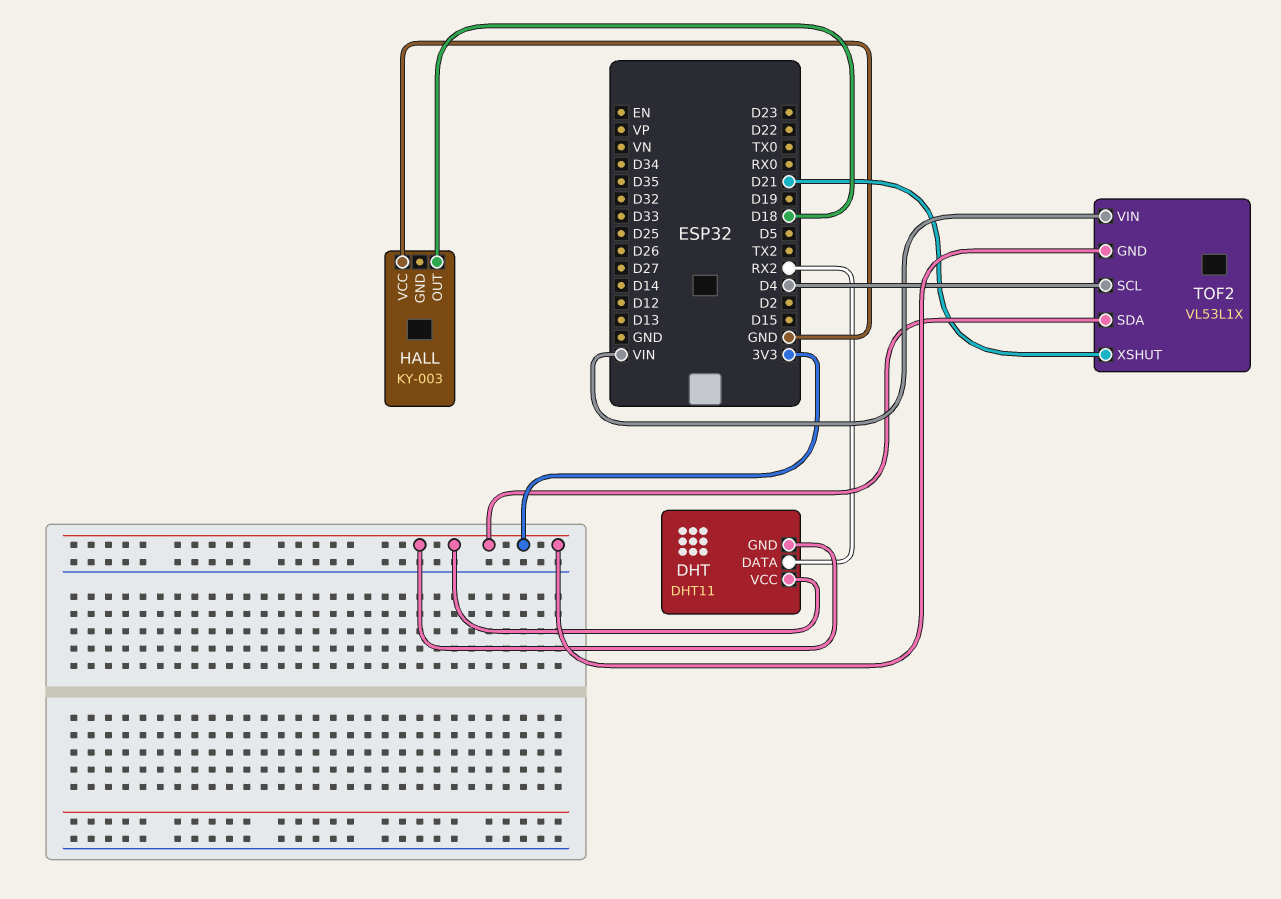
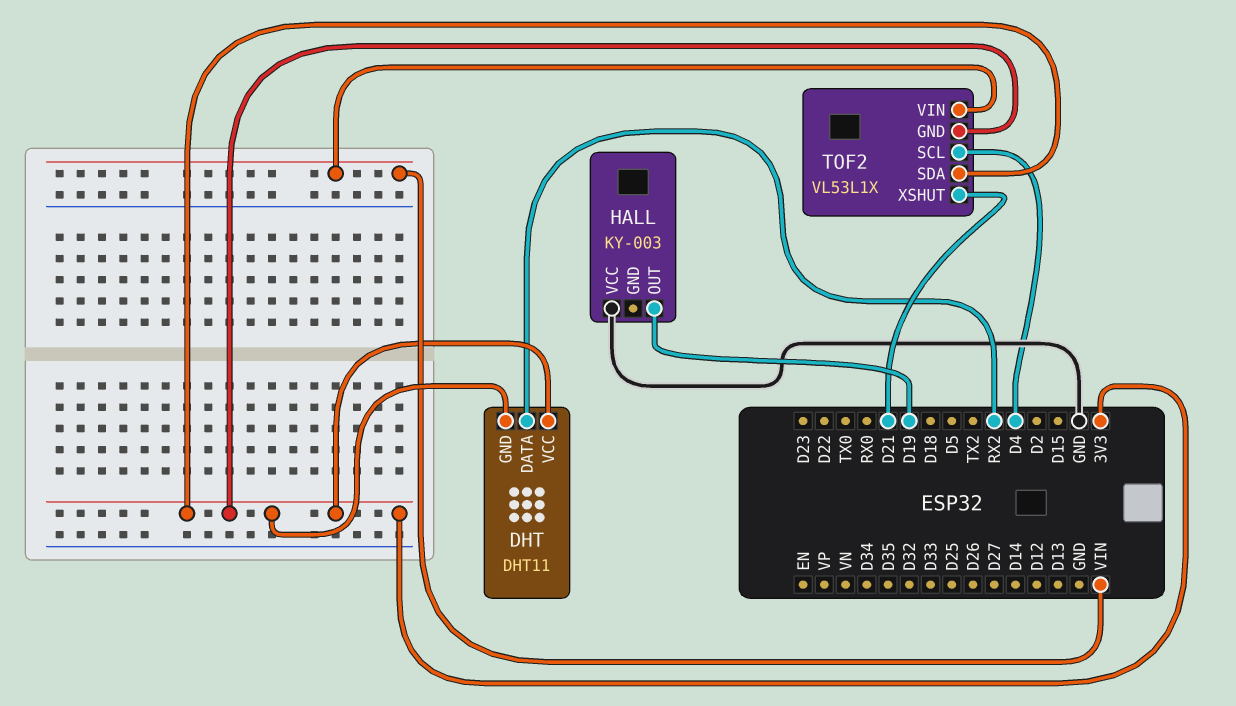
HALL pin OUT: D18 -> D19

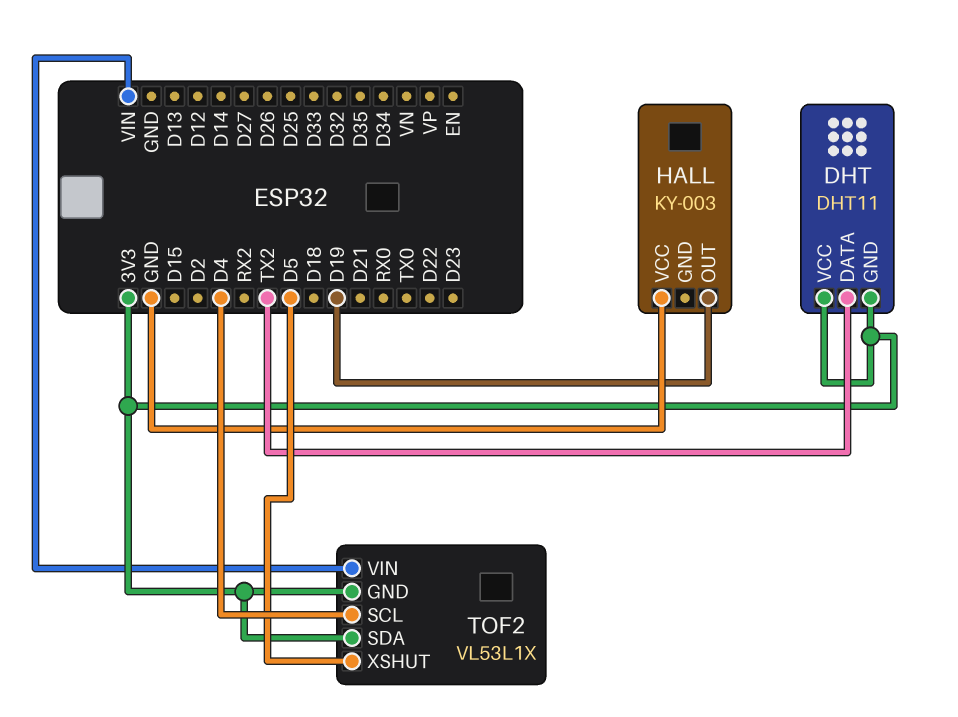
DHT pin DATA: RX2 -> TX2
TOF2 pin XSHUT: D21 -> D5

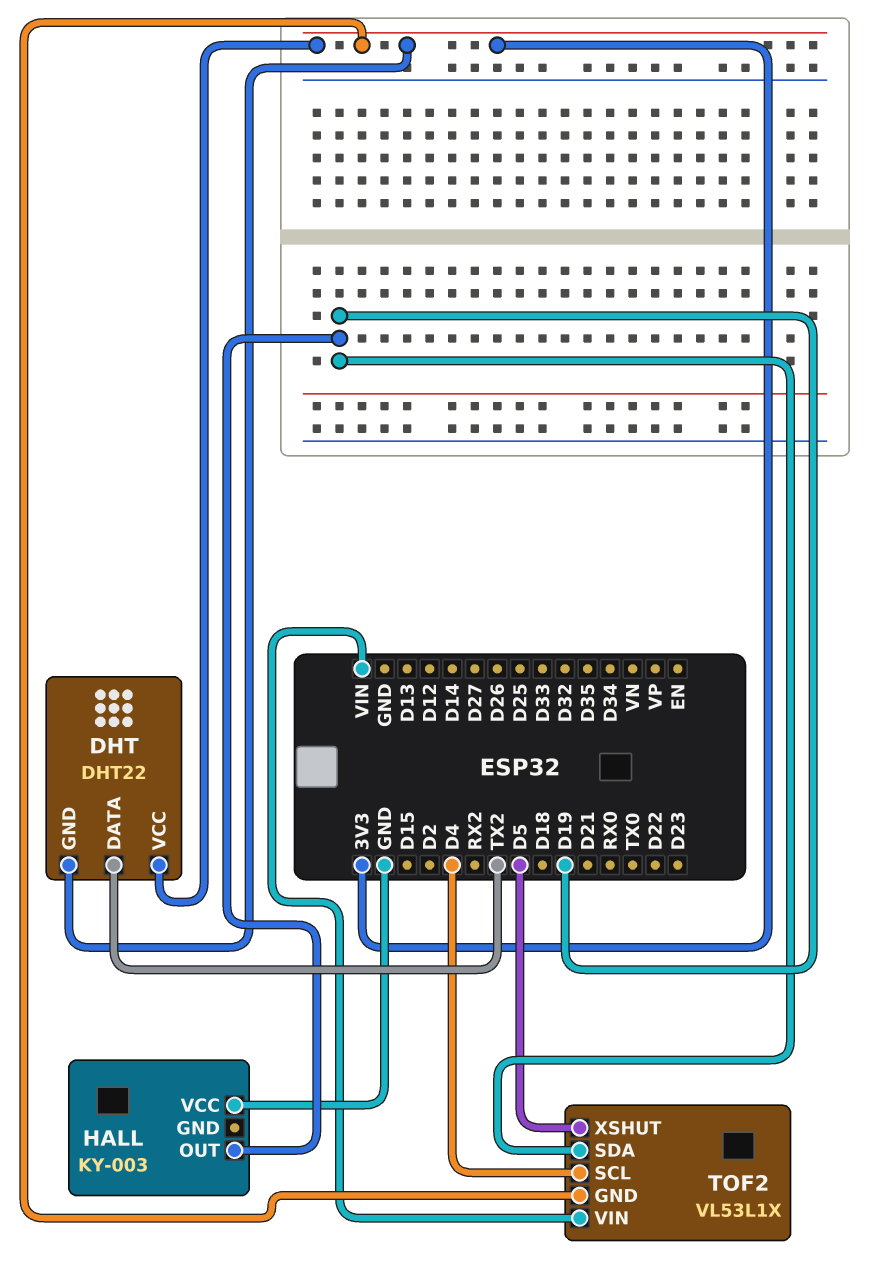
DHT: DHT11 -> DHT22
TOF2 pin SDA: 3V3 -> D19

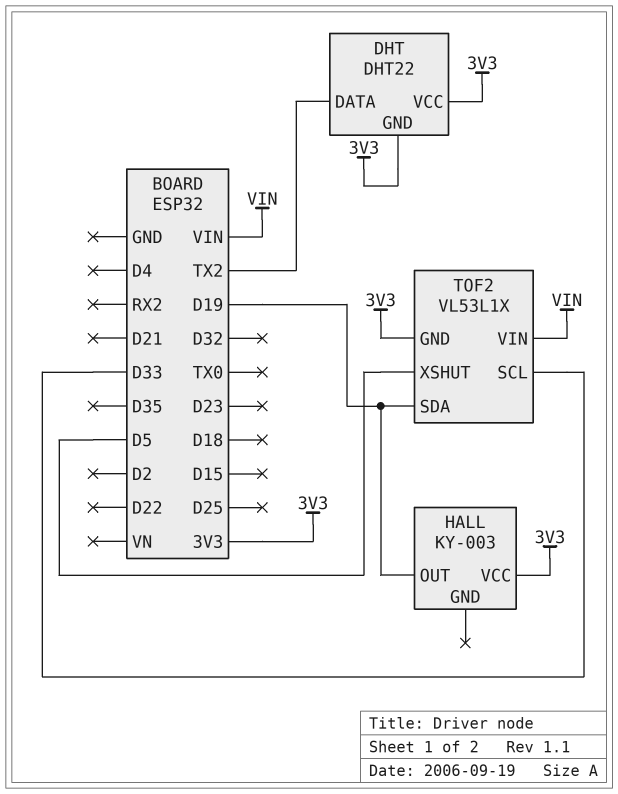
HALL pin VCC: GND -> 3V3
TOF2 pin SCL: D4 -> D33

